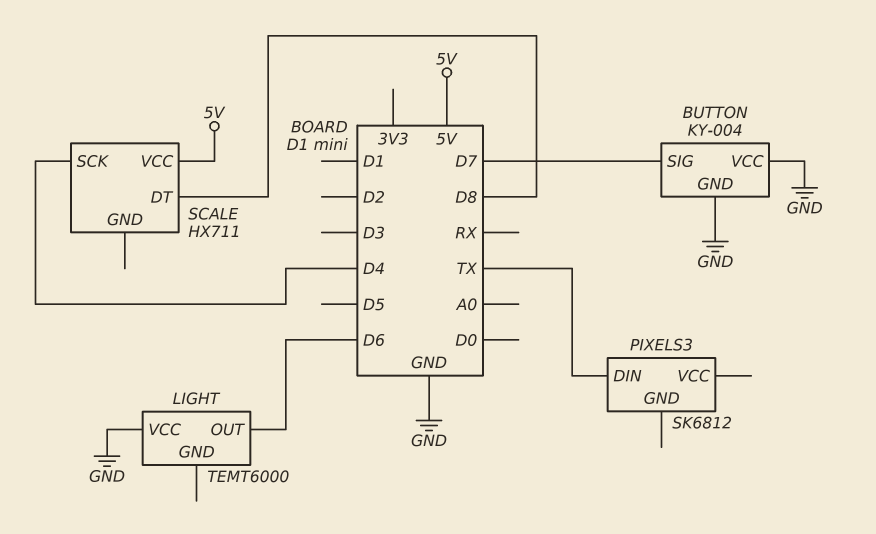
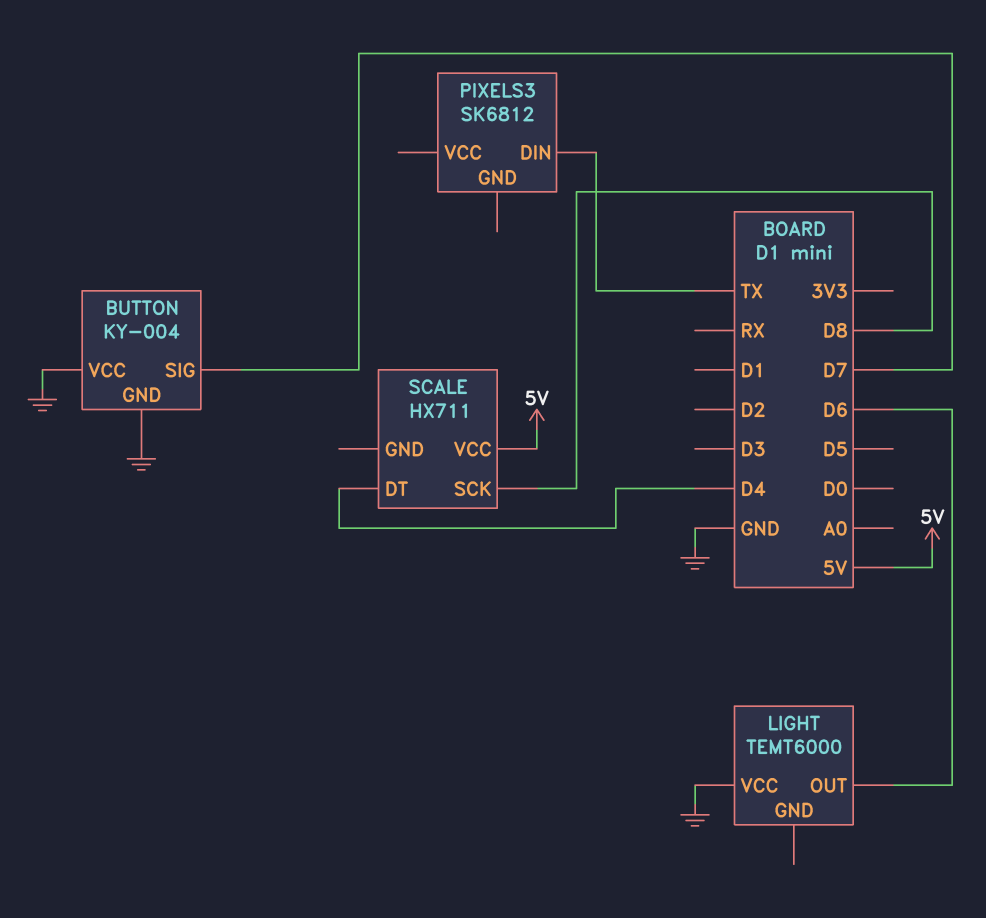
SCALE pin DT: D8 -> D4
SCALE pin SCK: D4 -> D8

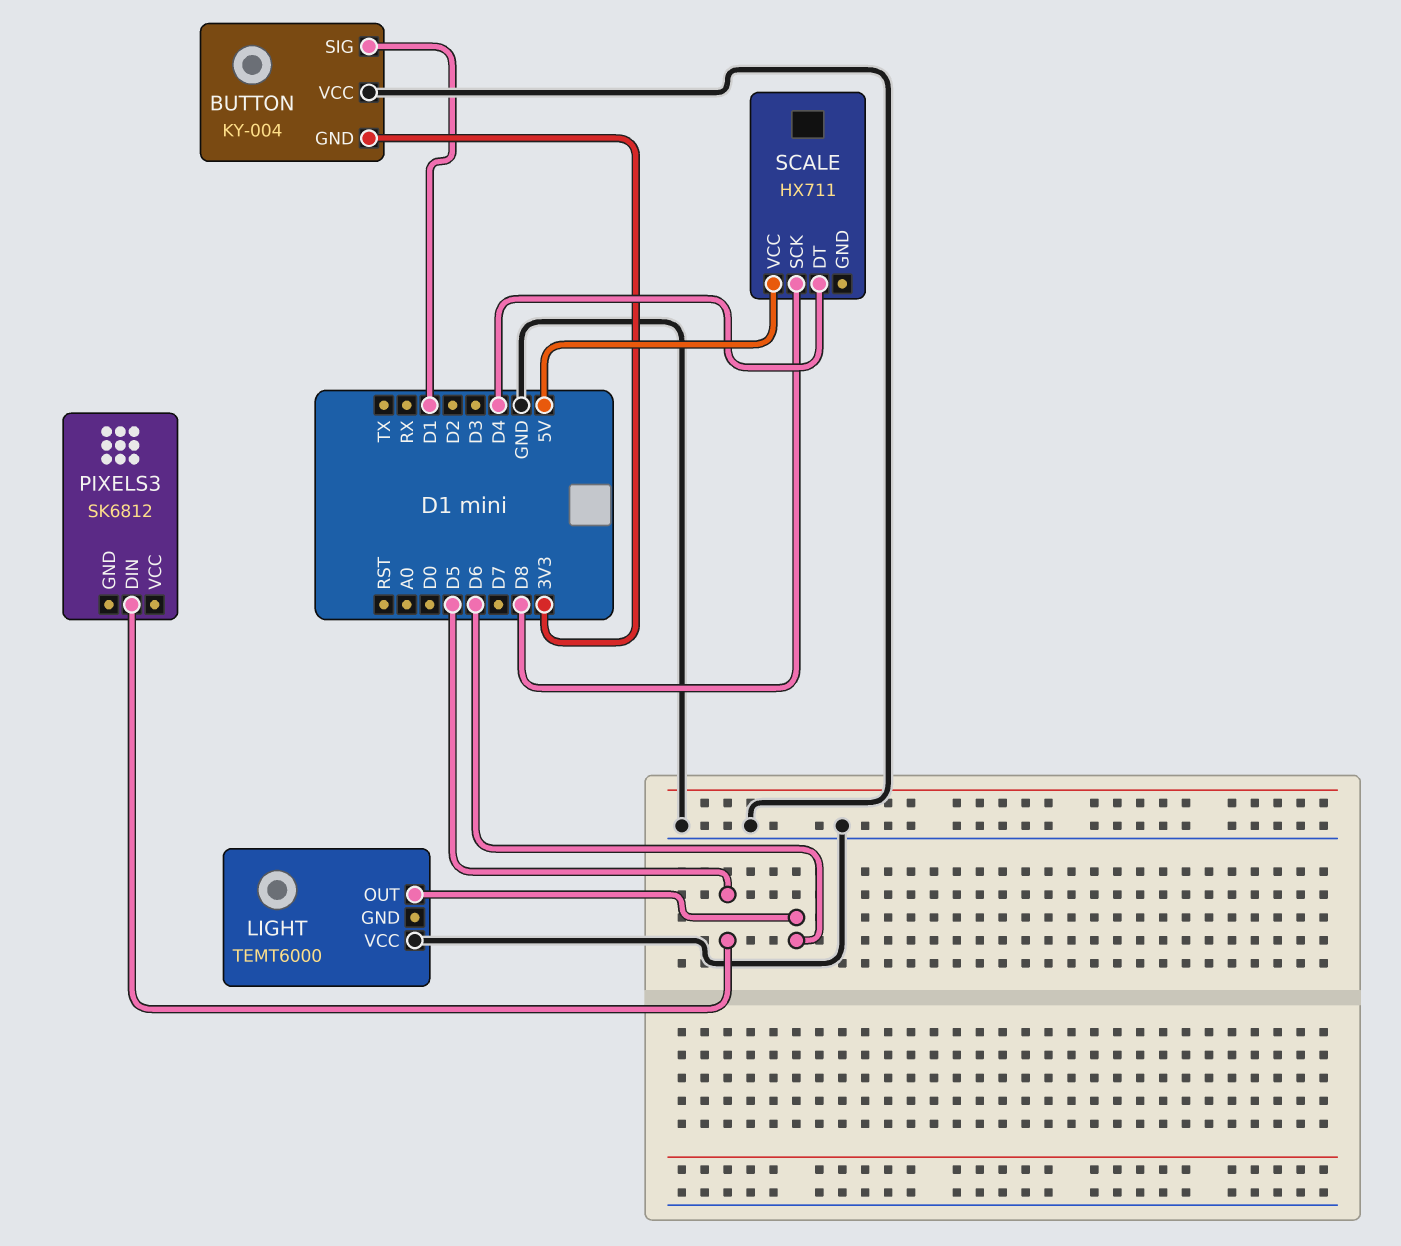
BUTTON pin GND: GND -> 3V3
BUTTON pin SIG: D7 -> D1
PIXELS3 pin DIN: TX -> D5

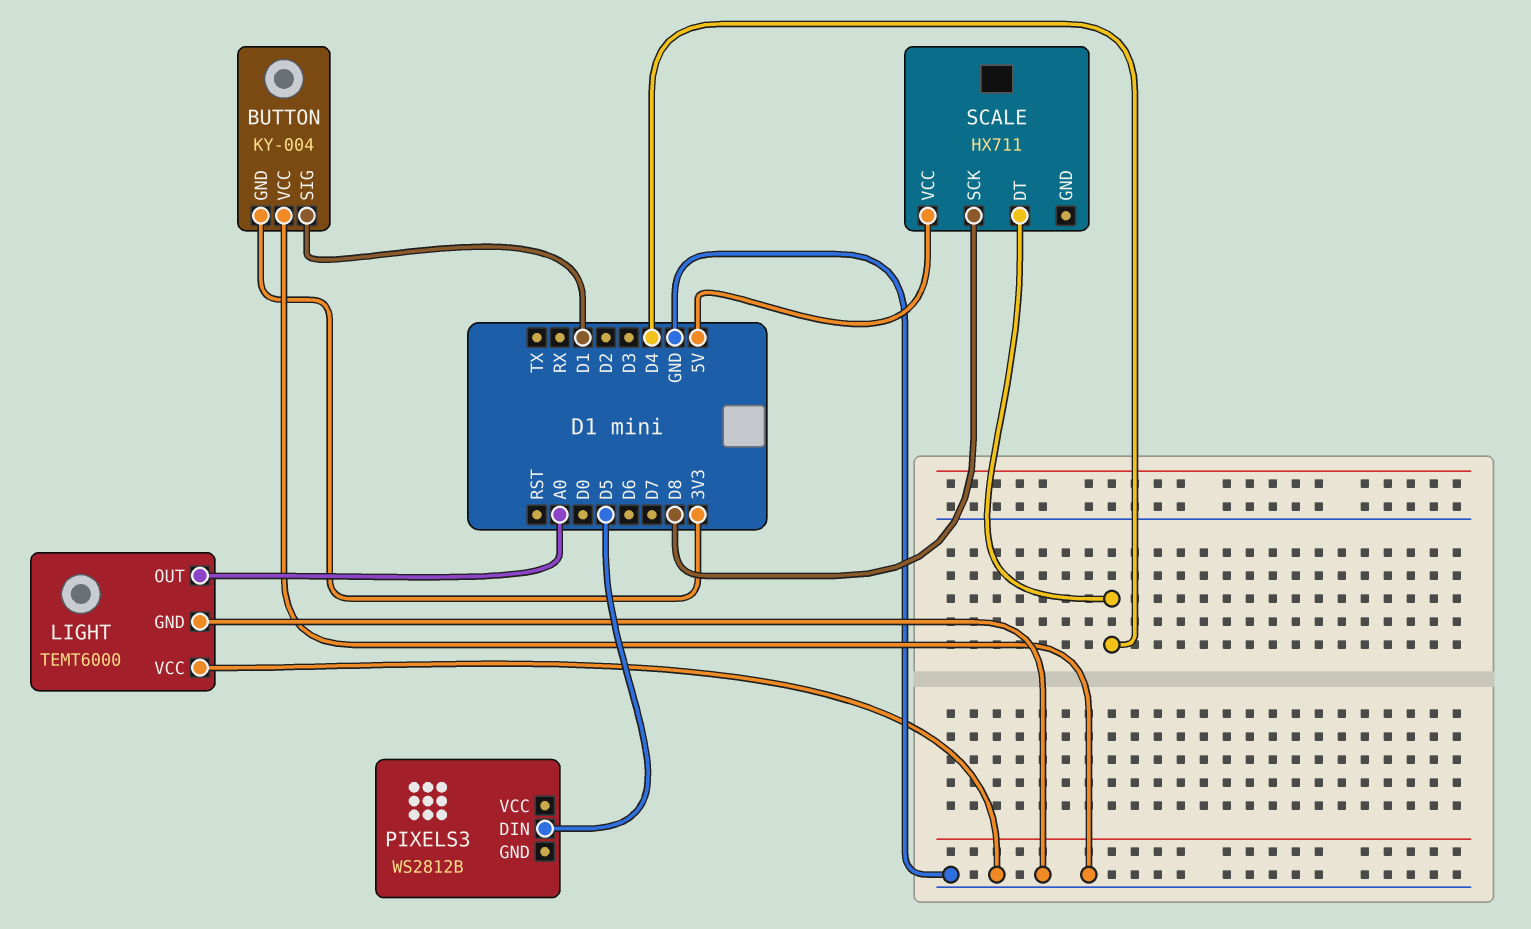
LIGHT pin GND: none -> GND
LIGHT pin OUT: D6 -> A0
PIXELS3: SK6812 -> WS2812B

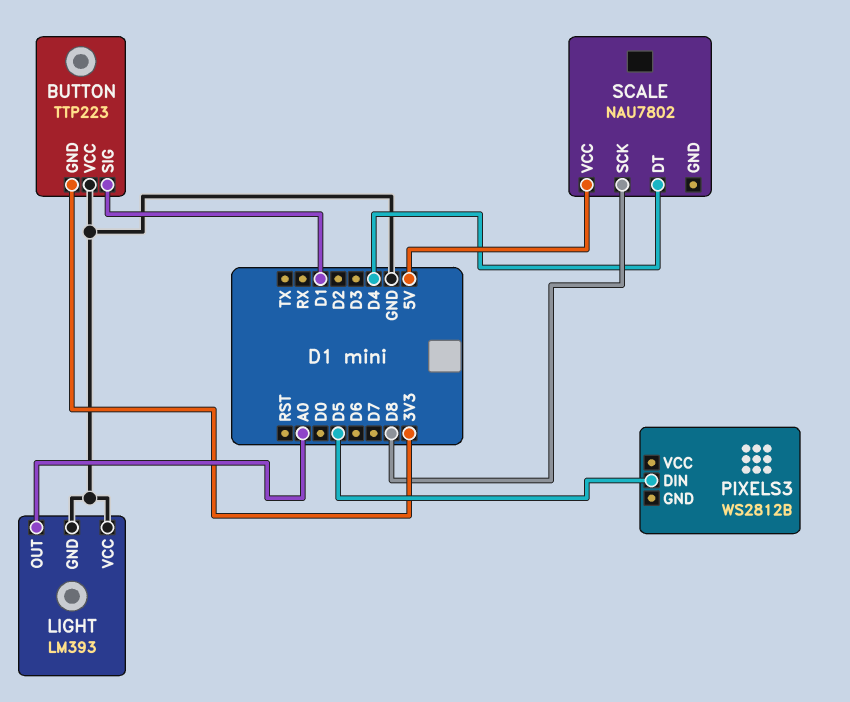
BUTTON: KY-004 -> TTP223
LIGHT: TEMT6000 -> LM393
SCALE: HX711 -> NAU7802

